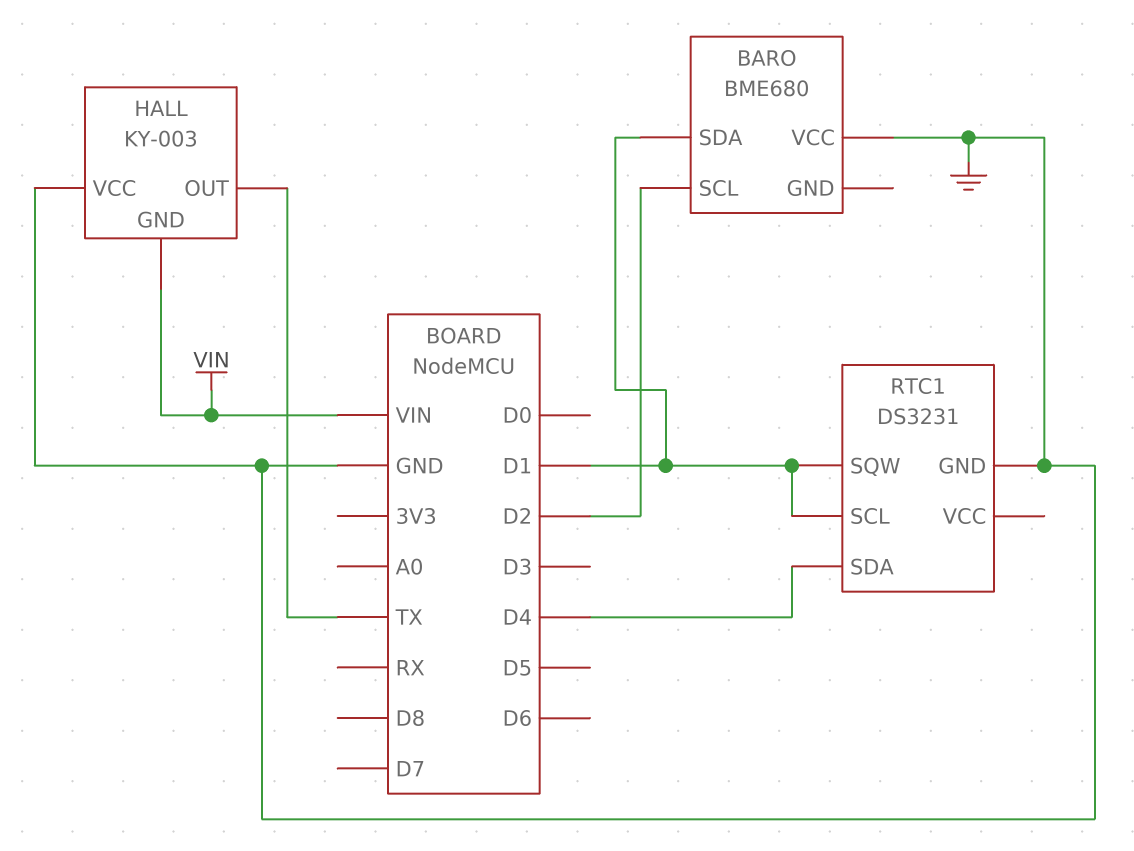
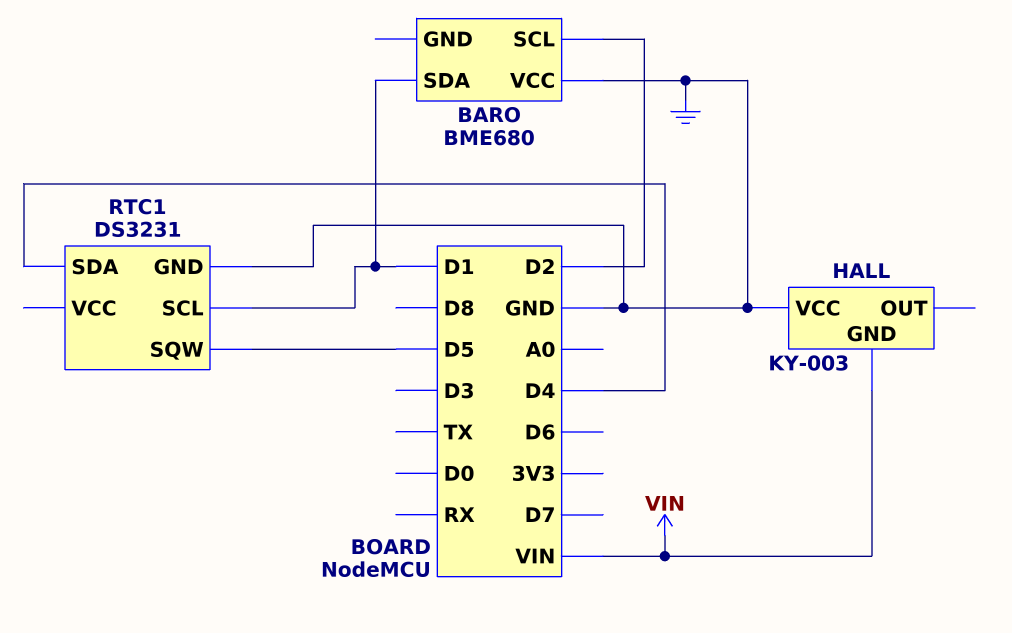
HALL pin OUT: TX -> none
RTC1 pin SQW: D1 -> D5

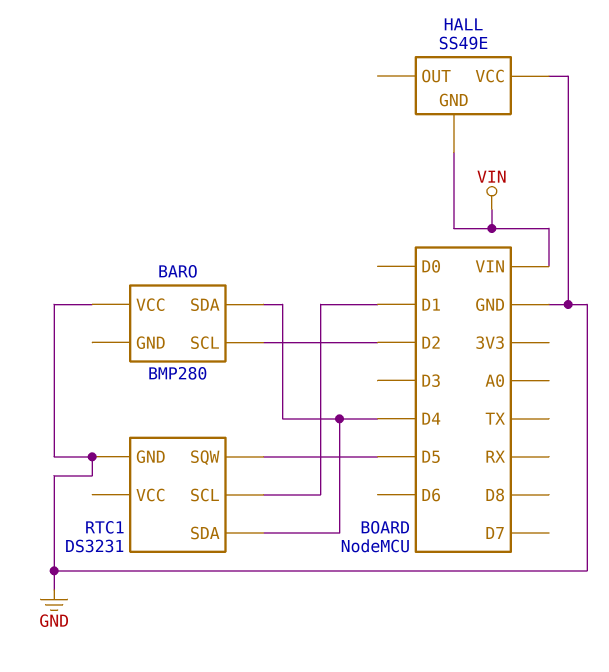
BARO: BME680 -> BMP280
BARO pin SDA: D1 -> D4
HALL: KY-003 -> SS49E

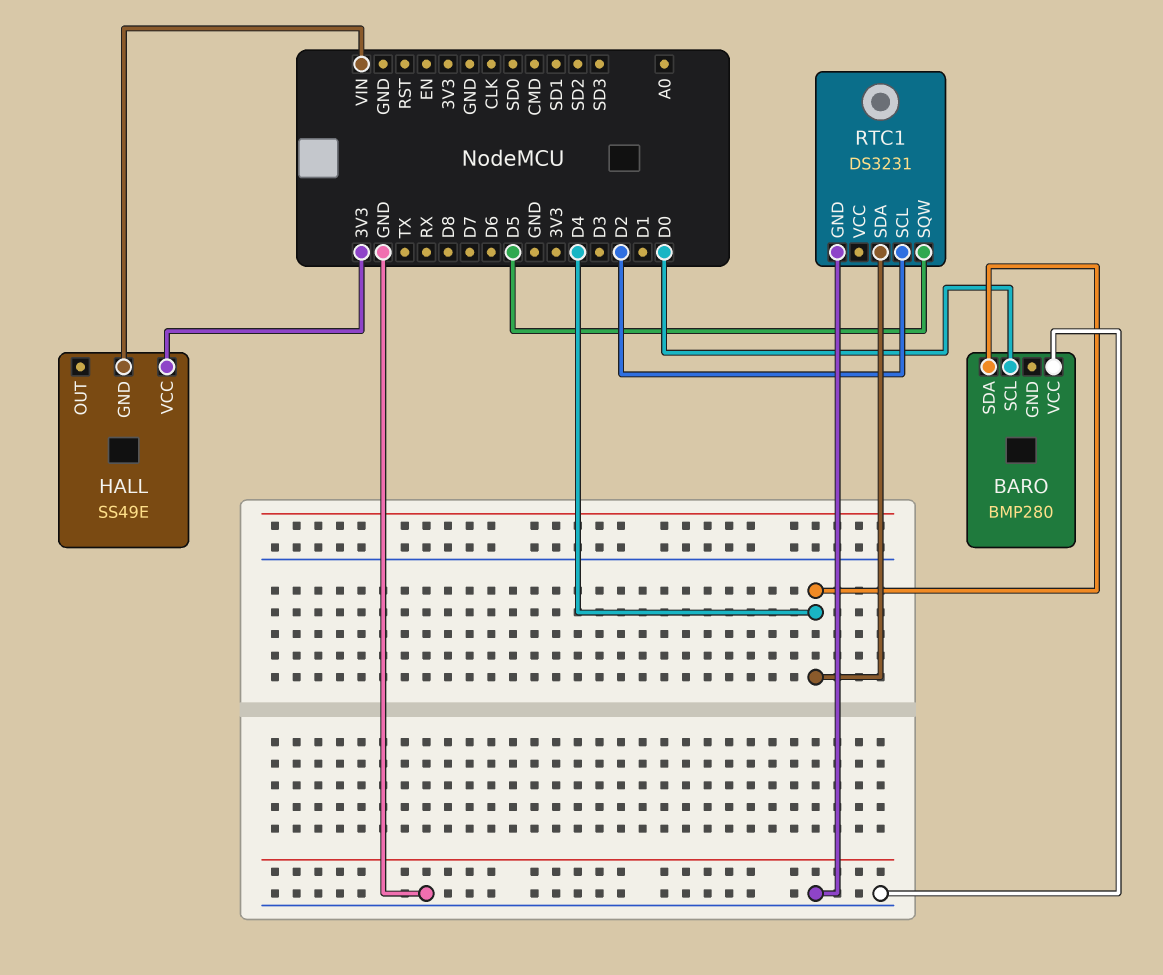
BARO pin SCL: D2 -> D0
HALL pin VCC: GND -> 3V3
RTC1 pin SCL: D1 -> D2

